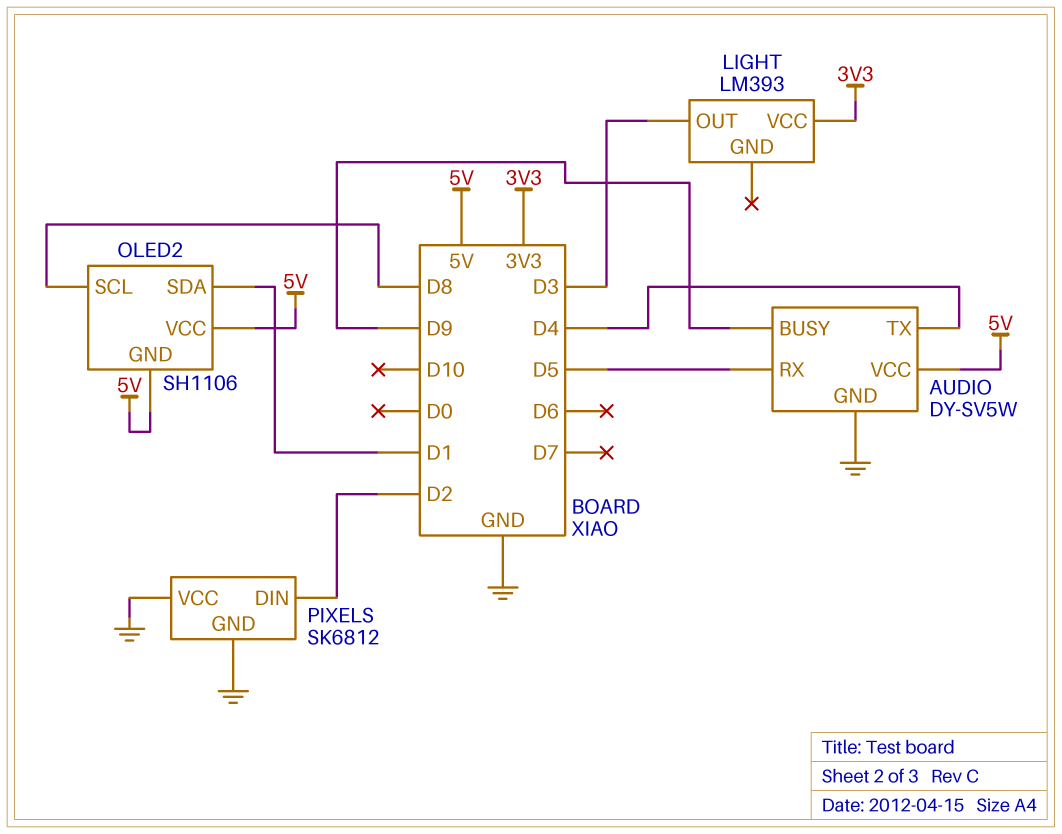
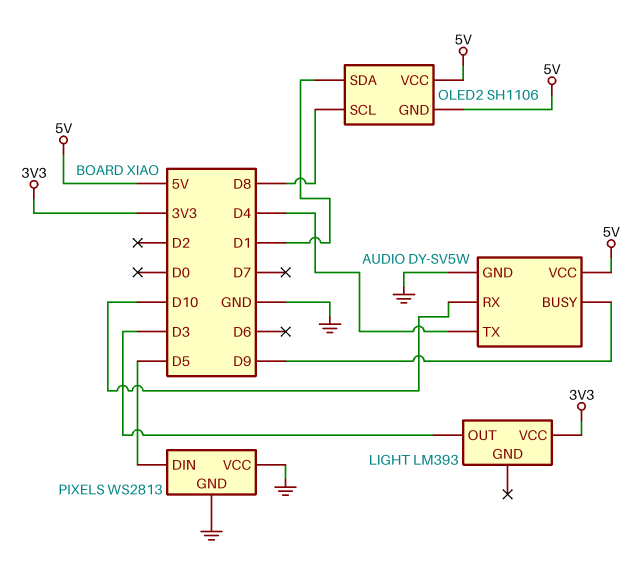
AUDIO pin RX: D5 -> D10
PIXELS: SK6812 -> WS2813
PIXELS pin DIN: D2 -> D5

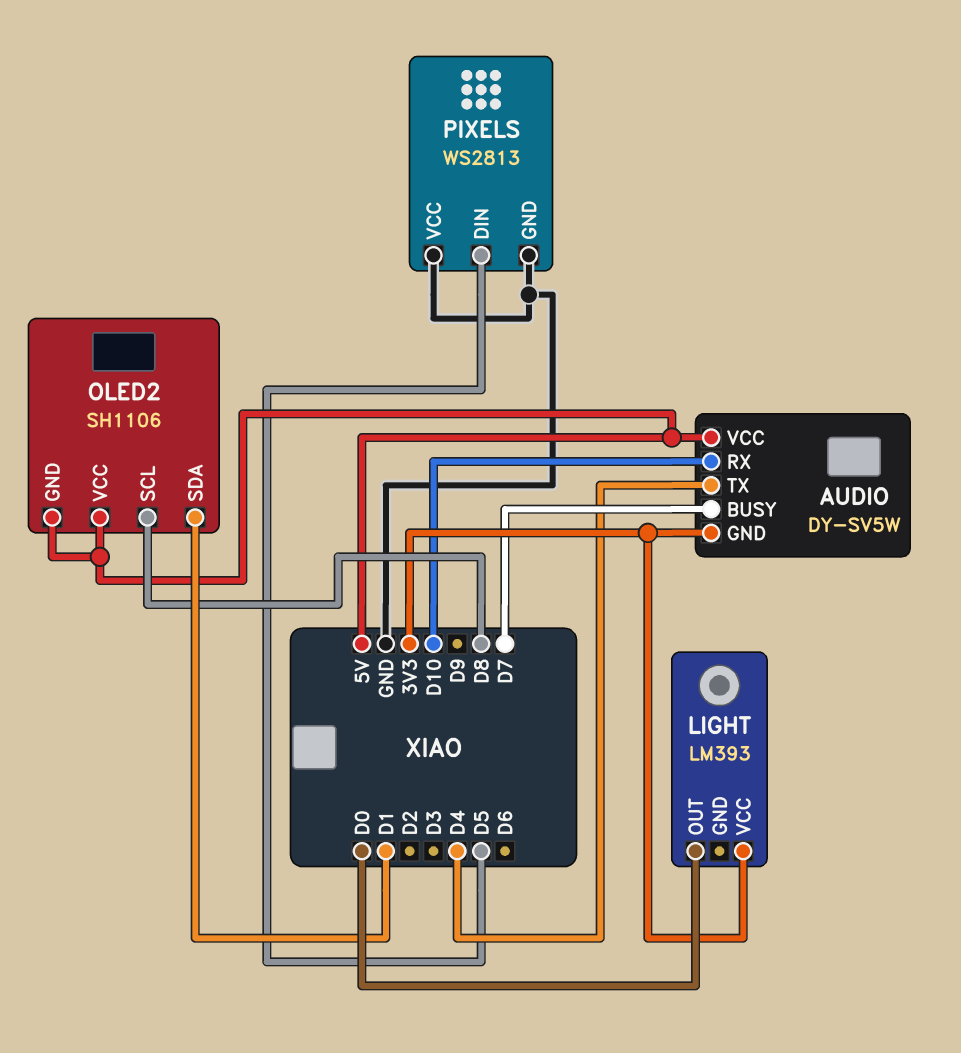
AUDIO pin BUSY: D9 -> D7
AUDIO pin GND: GND -> 3V3
LIGHT pin OUT: D3 -> D0

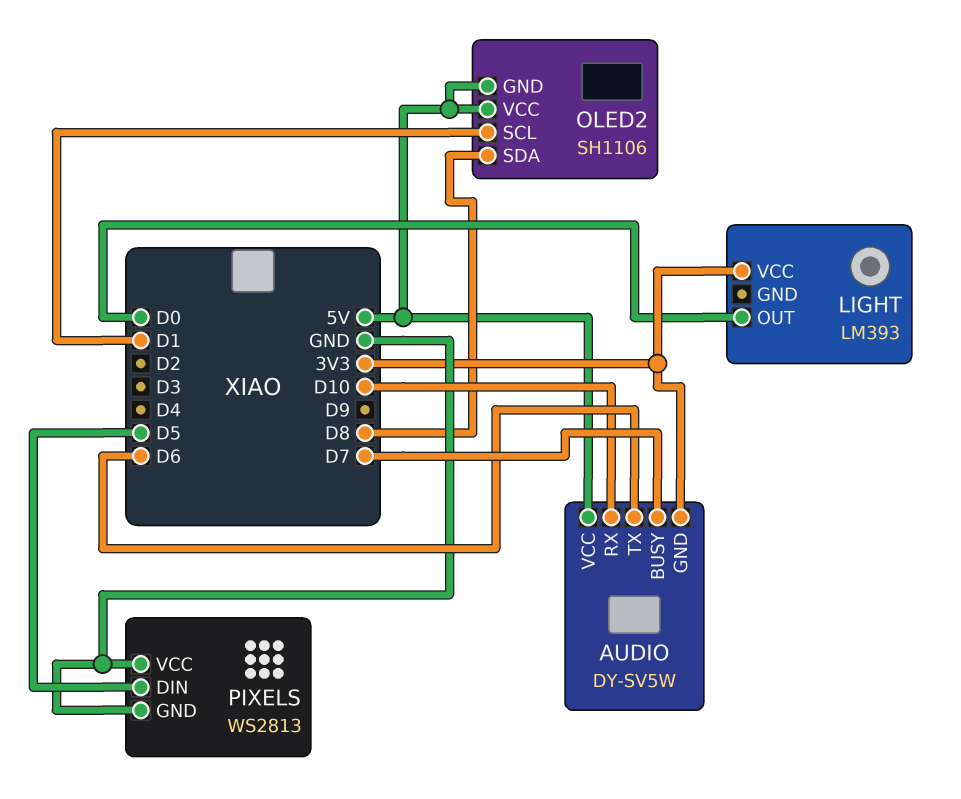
AUDIO pin TX: D4 -> D6
OLED2 pin SCL: D8 -> D1
OLED2 pin SDA: D1 -> D8

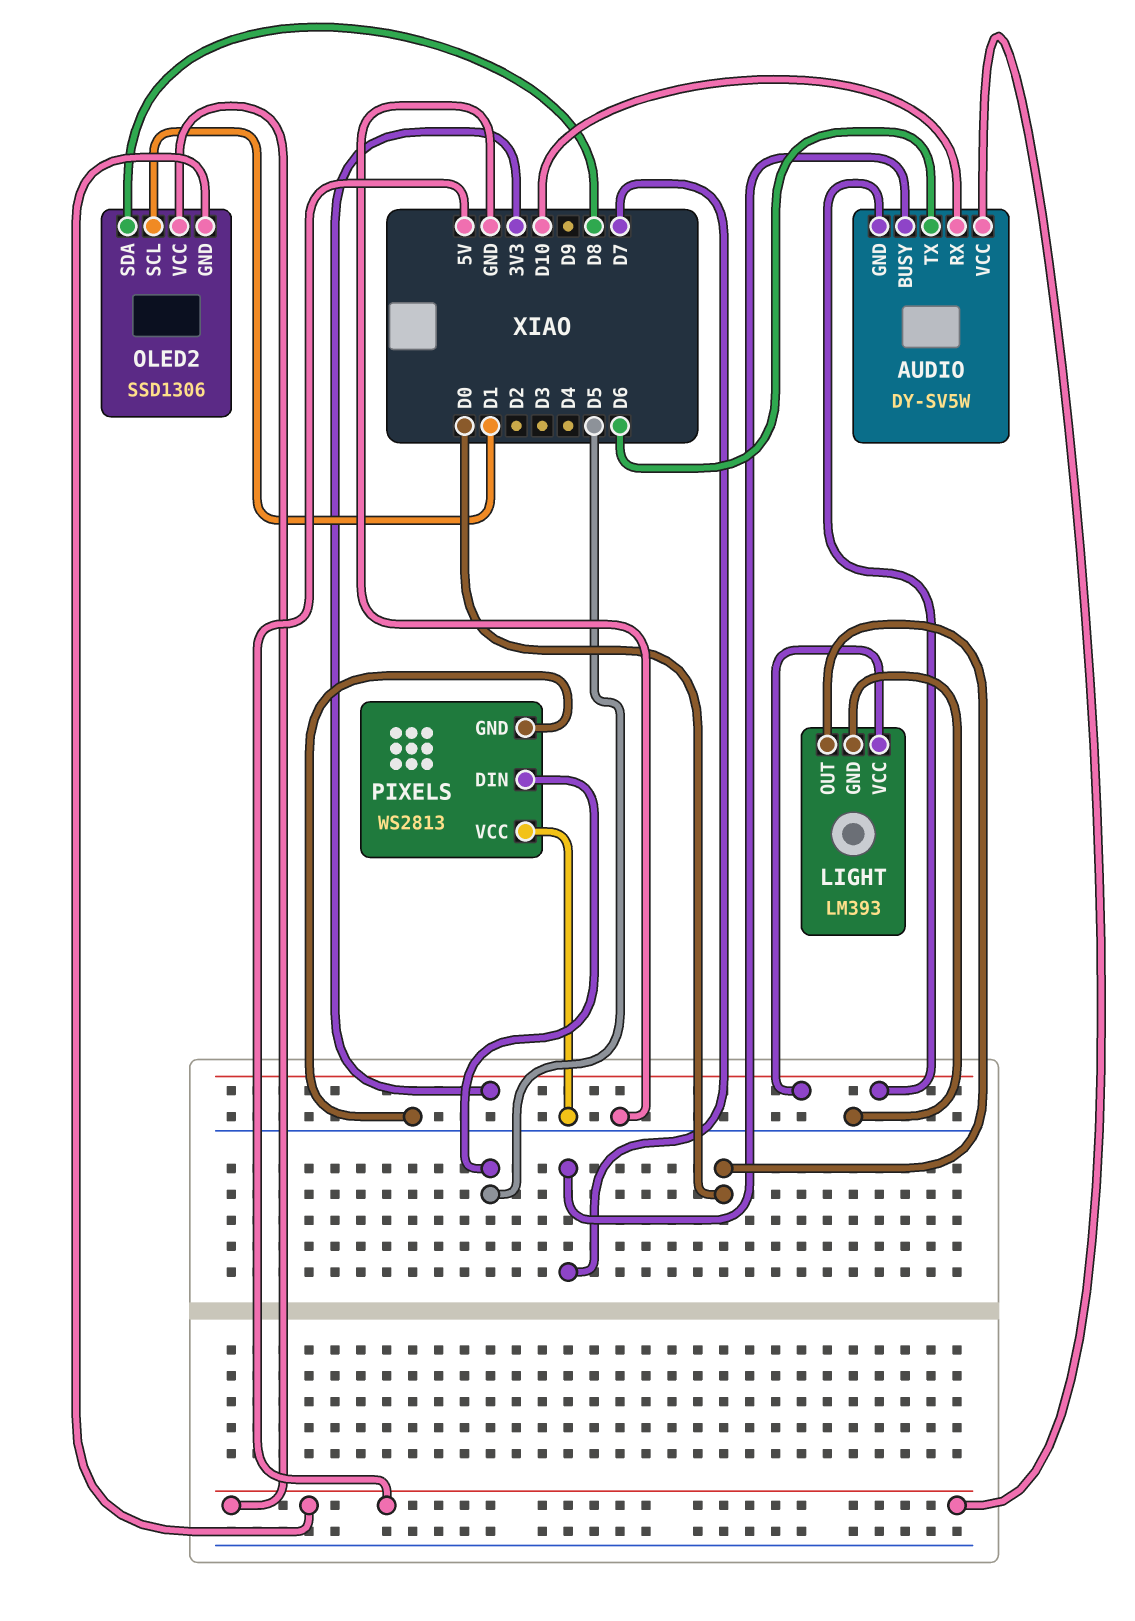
LIGHT pin GND: none -> GND
OLED2: SH1106 -> SSD1306

